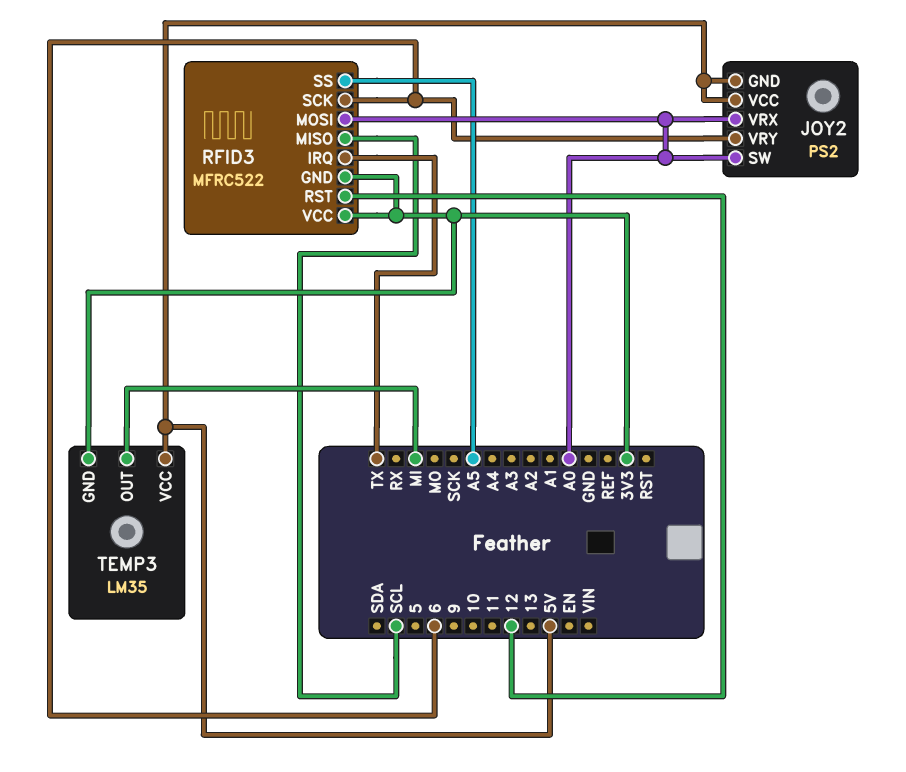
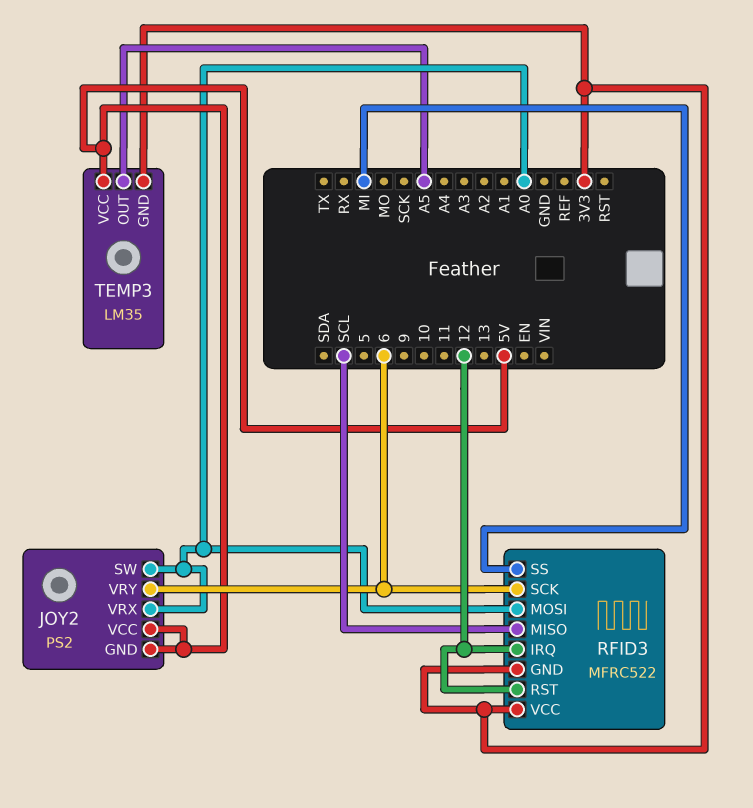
RFID3 pin IRQ: TX -> 12
RFID3 pin SS: A5 -> MI
TEMP3 pin OUT: MI -> A5

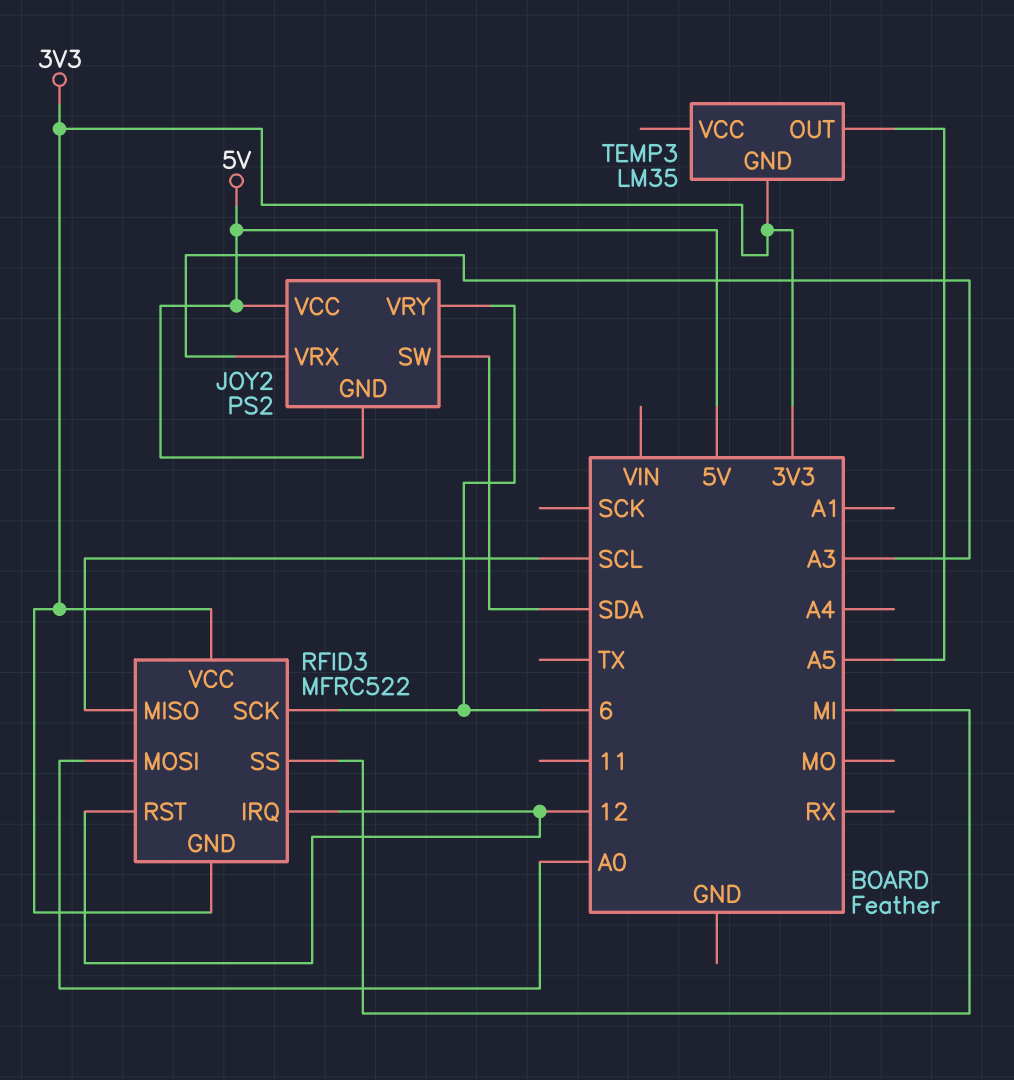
JOY2 pin SW: A0 -> SDA
JOY2 pin VRX: A0 -> A3
TEMP3 pin VCC: 5V -> none

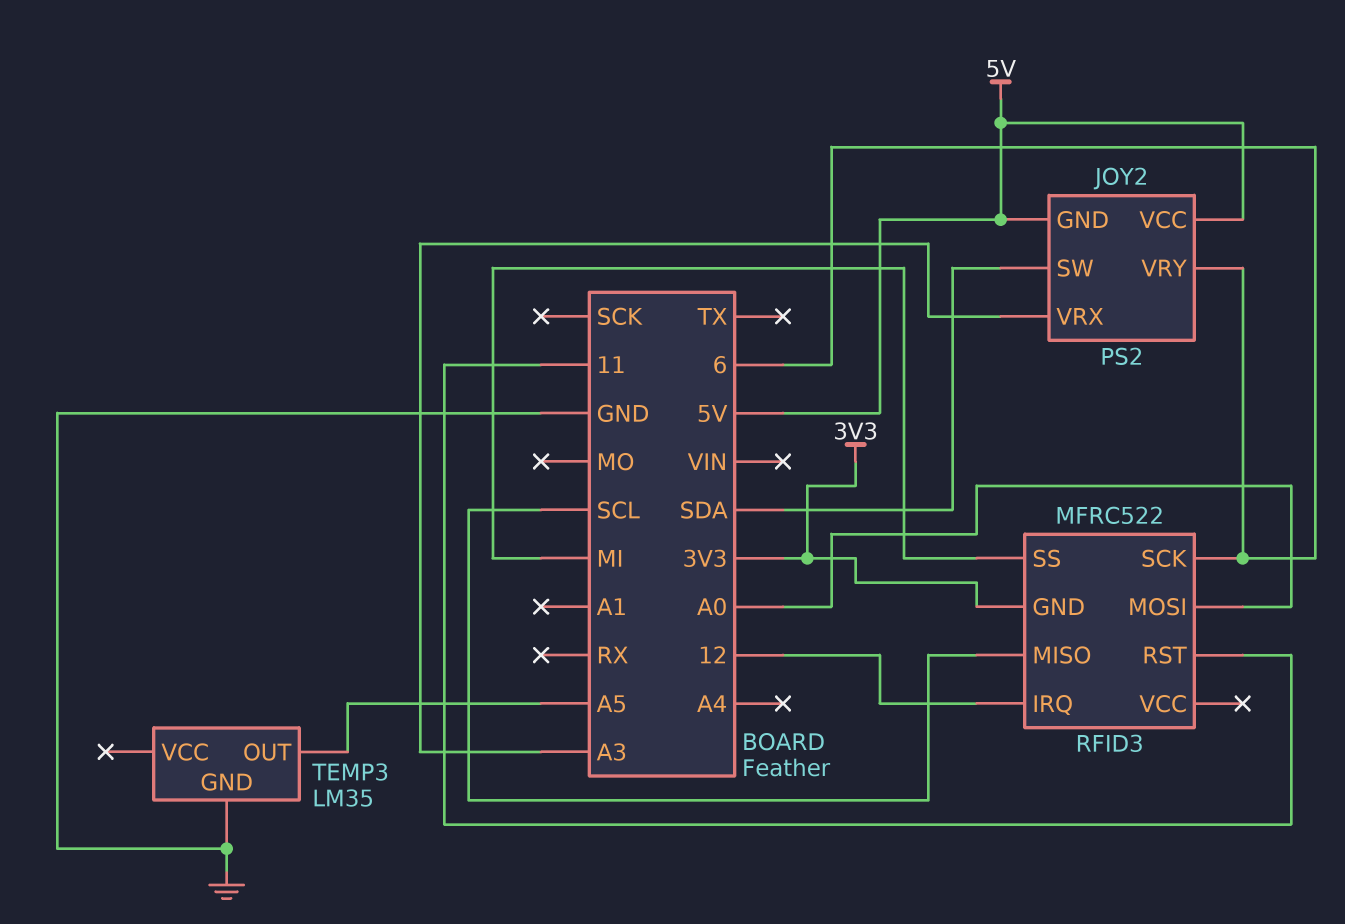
RFID3 pin RST: 12 -> 11
RFID3 pin VCC: 3V3 -> none
TEMP3 pin GND: 3V3 -> GND

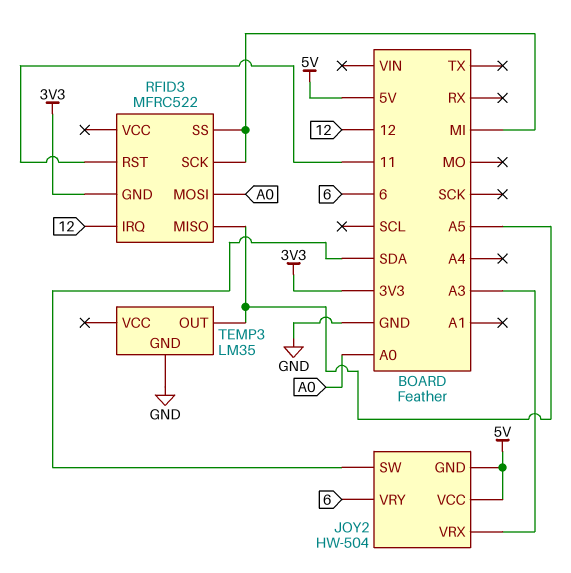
JOY2: PS2 -> HW-504
RFID3 pin MISO: SCL -> A5
RFID3 pin SCK: 6 -> MI

